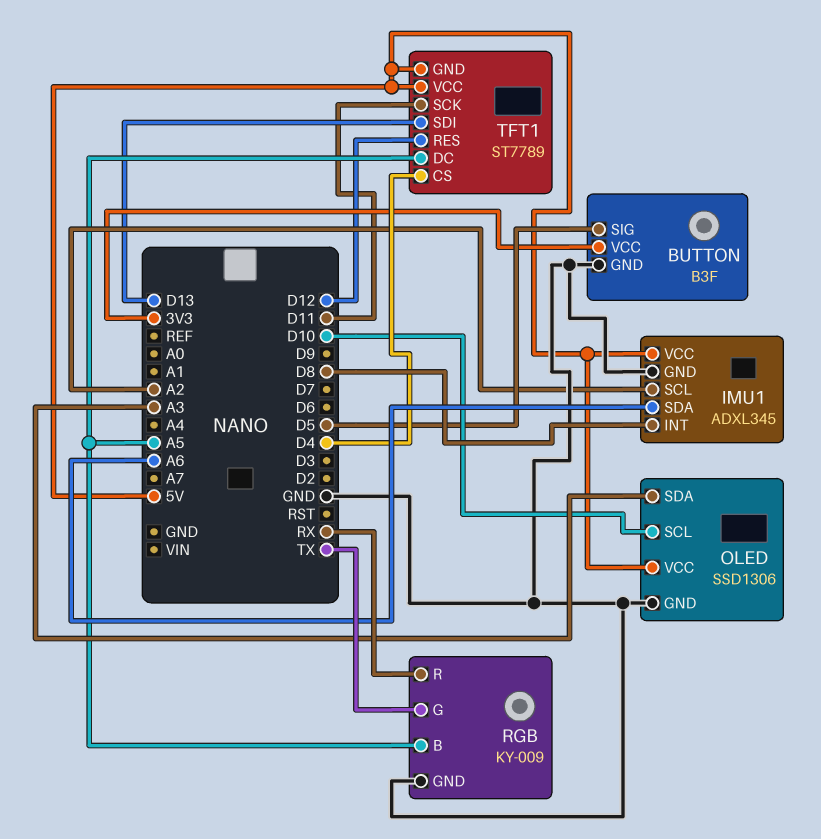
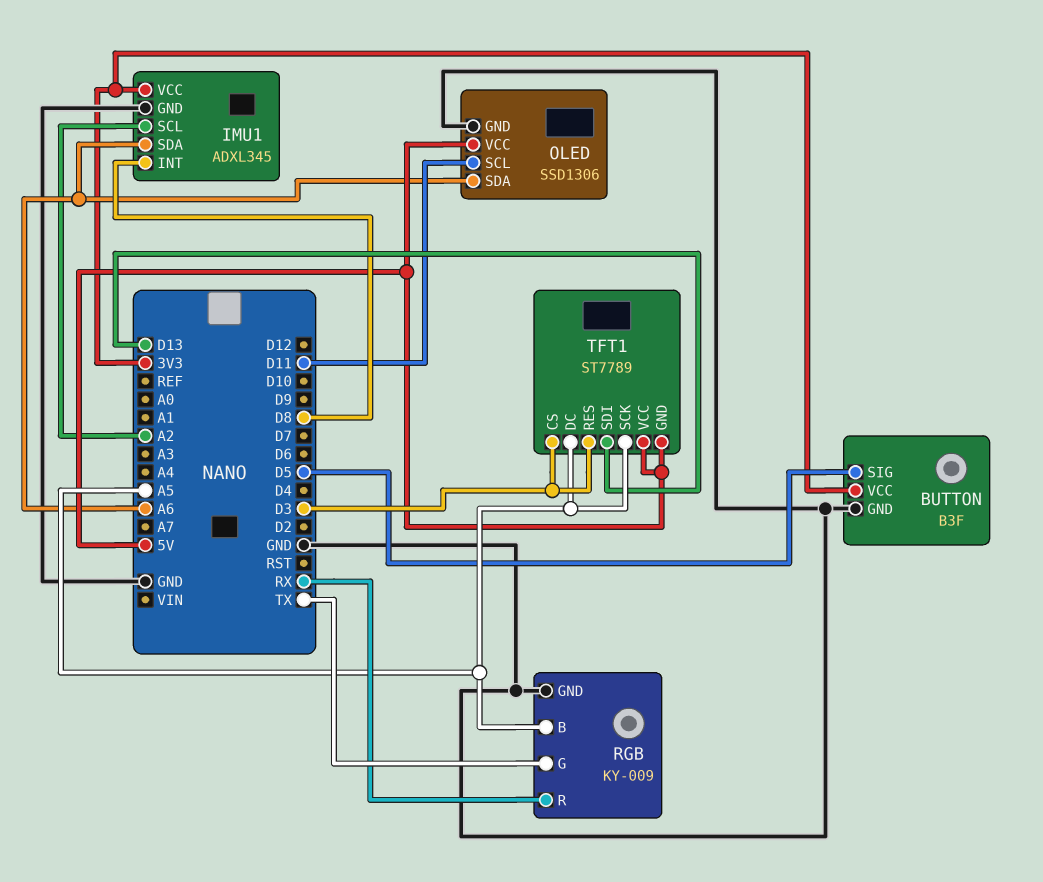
IMU1 pin VCC: 5V -> 3V3
OLED pin SCL: D10 -> D11
OLED pin SDA: A3 -> A6
TFT1 pin CS: D4 -> D3
TFT1 pin RES: D12 -> D3
TFT1 pin SCK: D11 -> A5

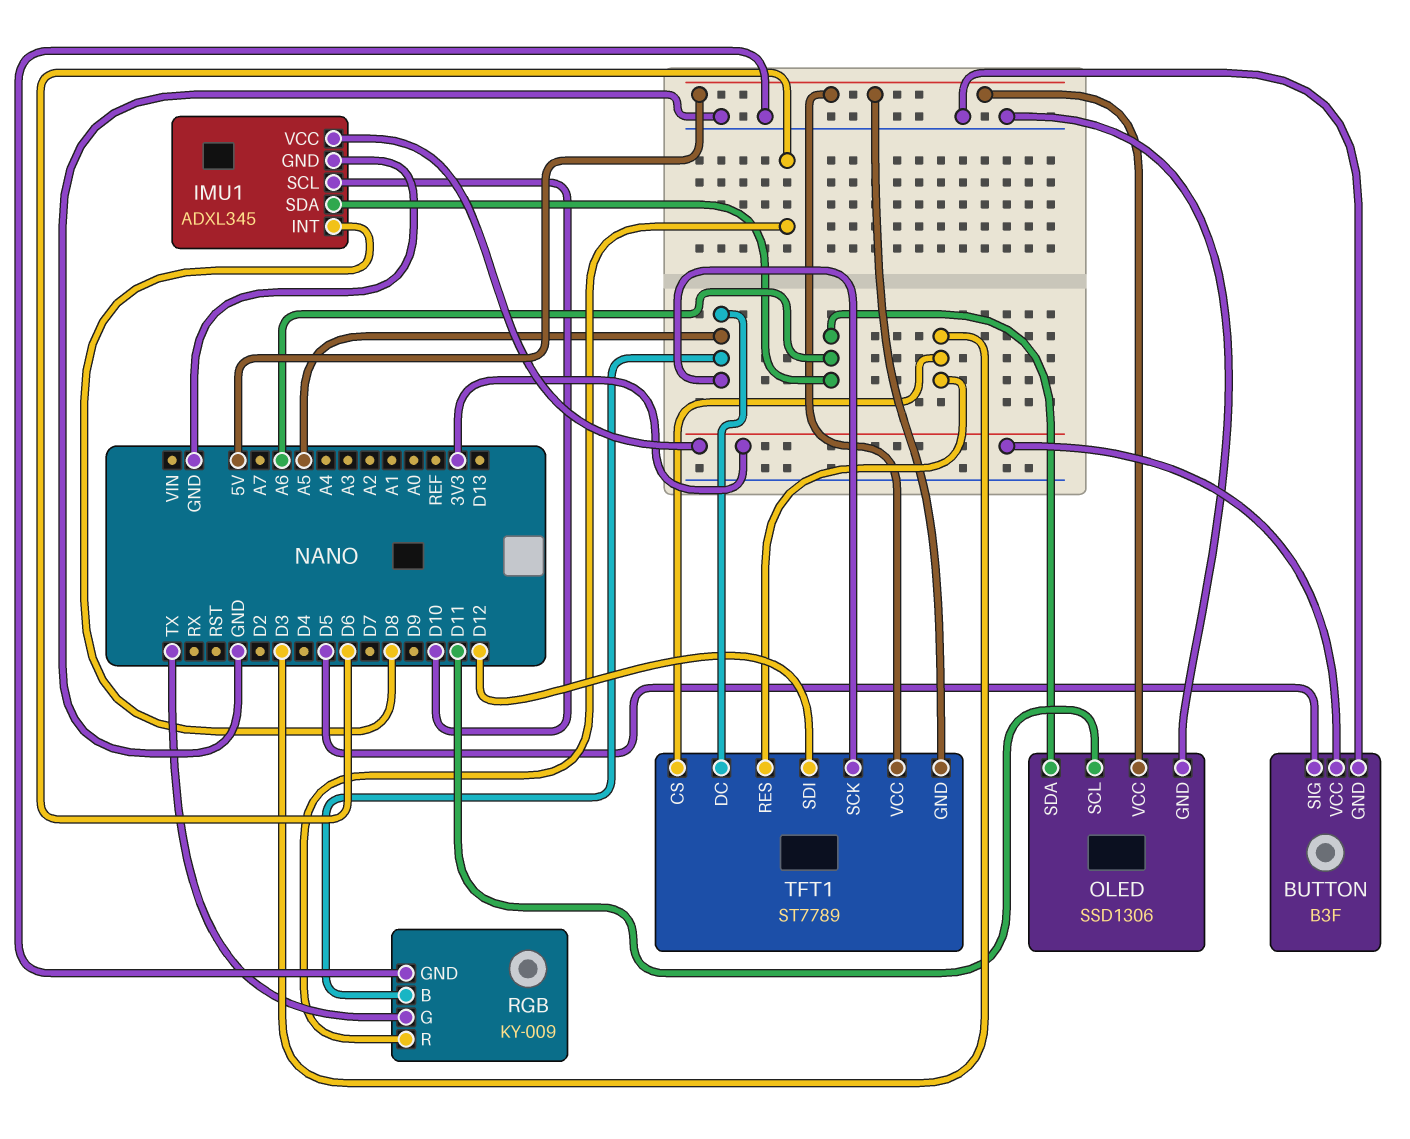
IMU1 pin SCL: A2 -> D10
RGB pin R: RX -> D6
TFT1 pin SDI: D13 -> D12

